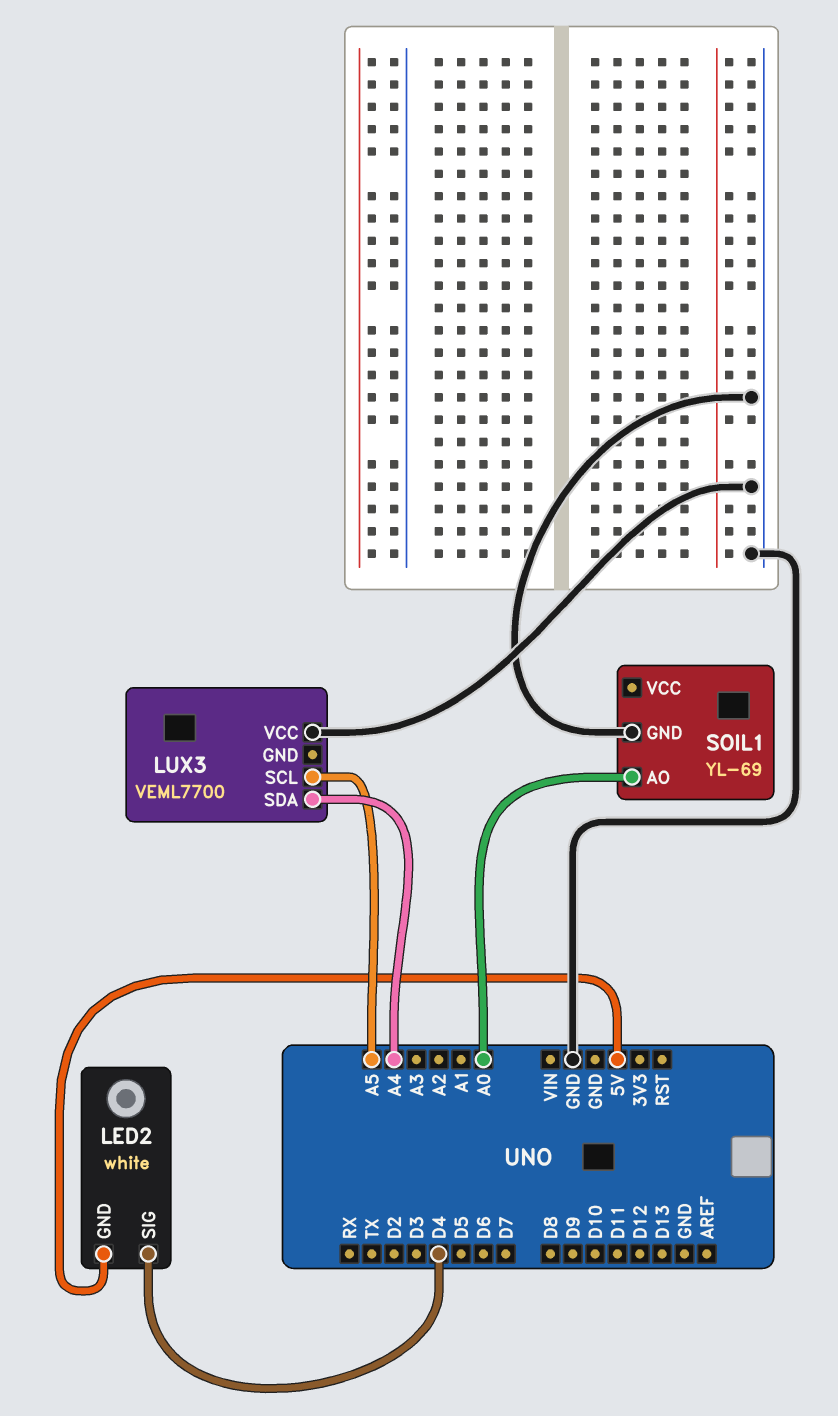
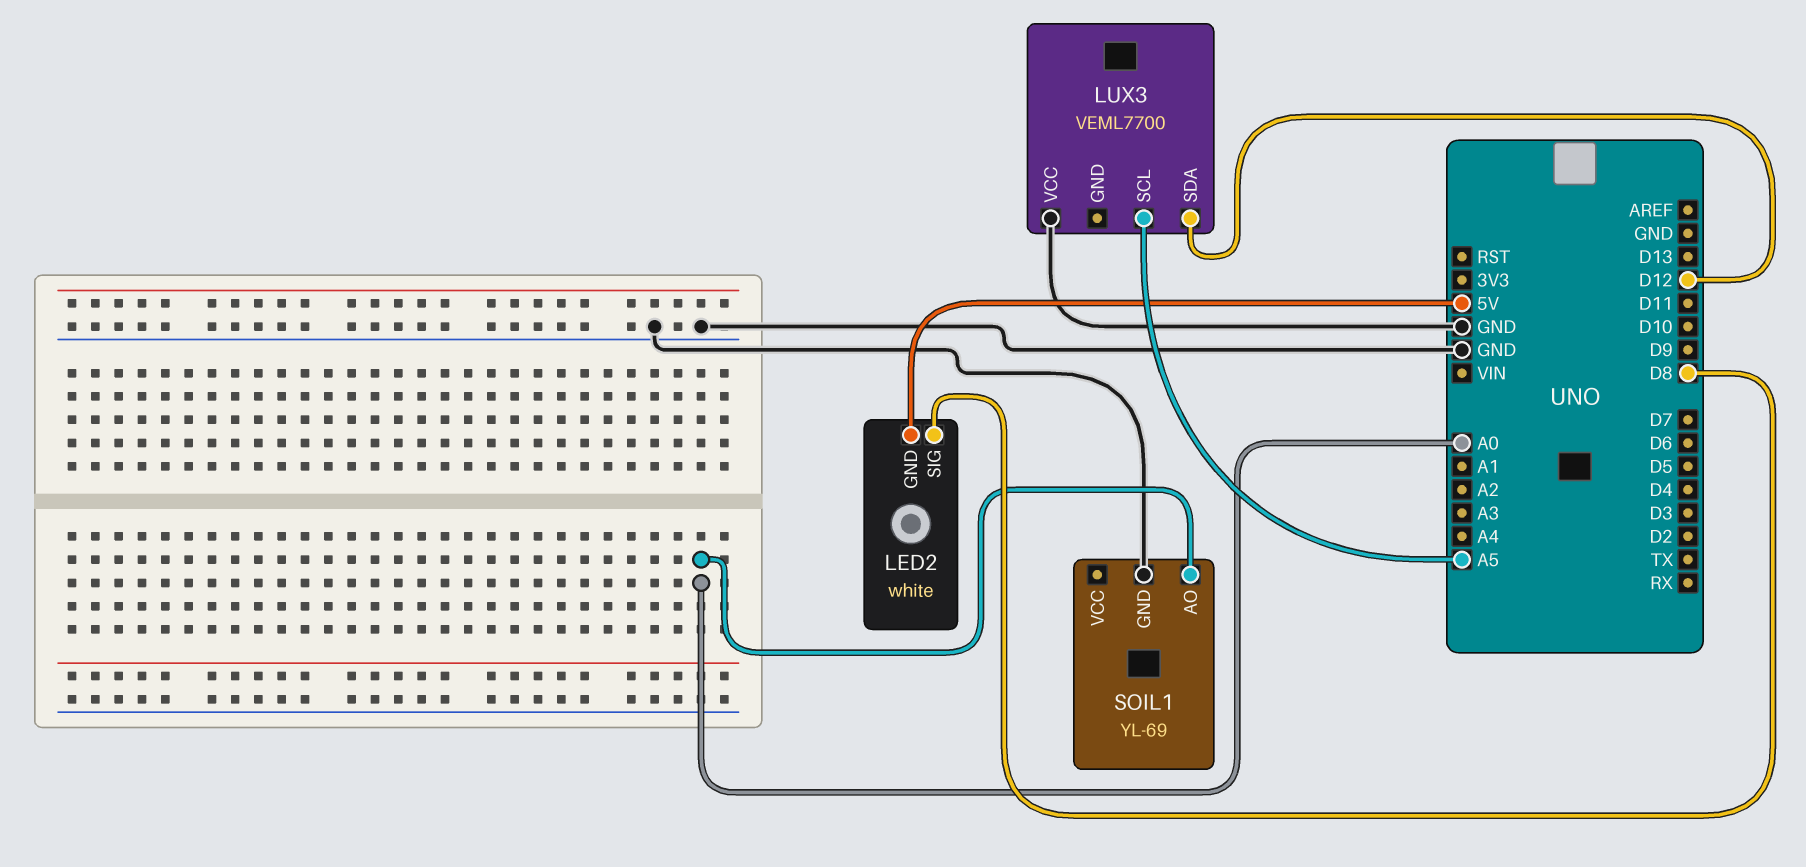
LED2 pin SIG: D4 -> D8
LUX3 pin SDA: A4 -> D12

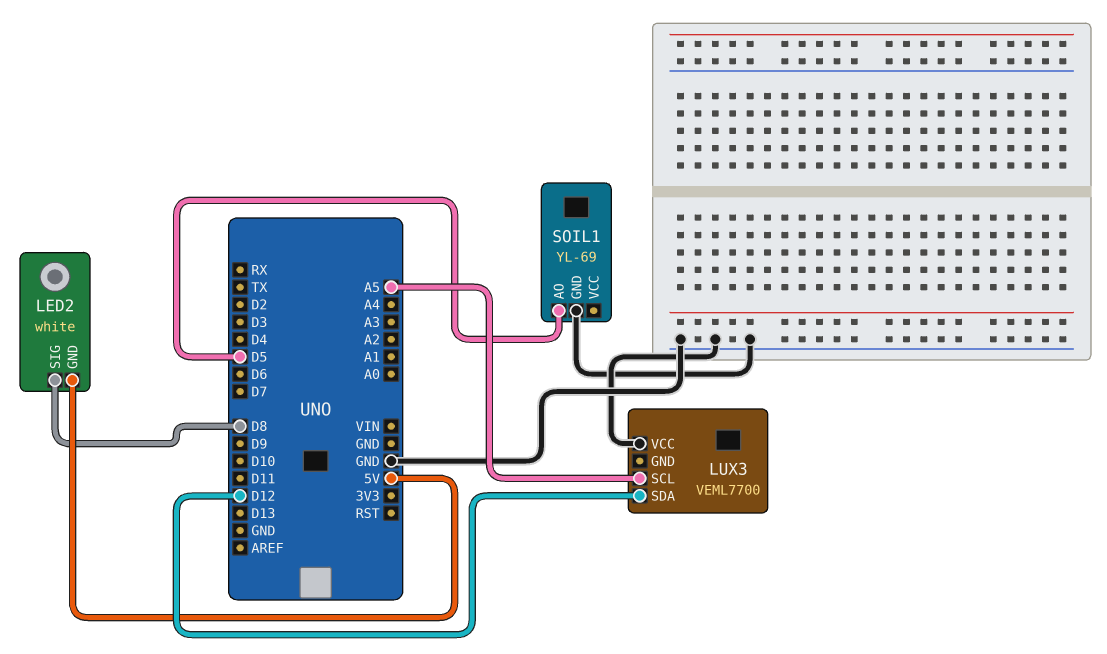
SOIL1 pin AO: A0 -> D5

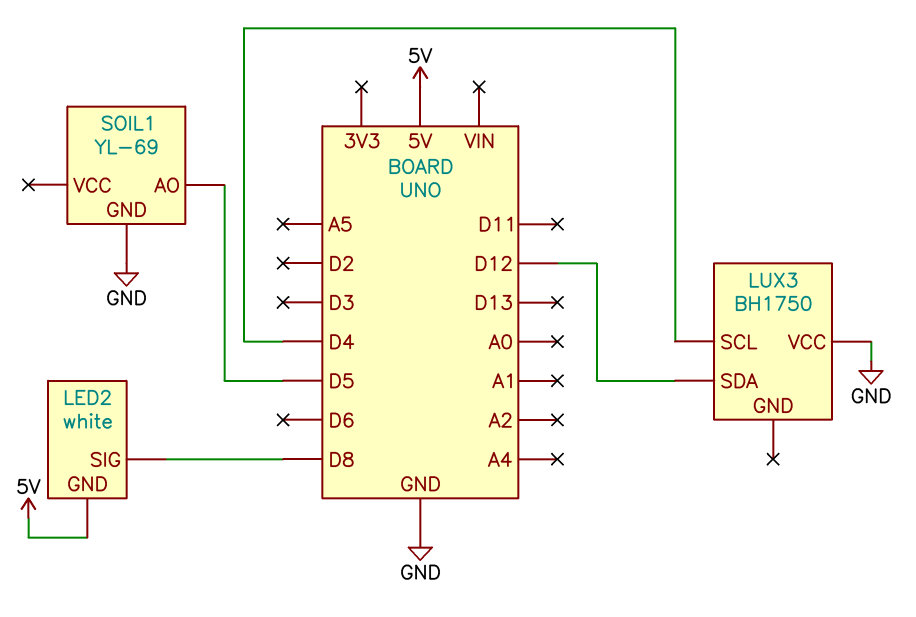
LUX3: VEML7700 -> BH1750
LUX3 pin SCL: A5 -> D4

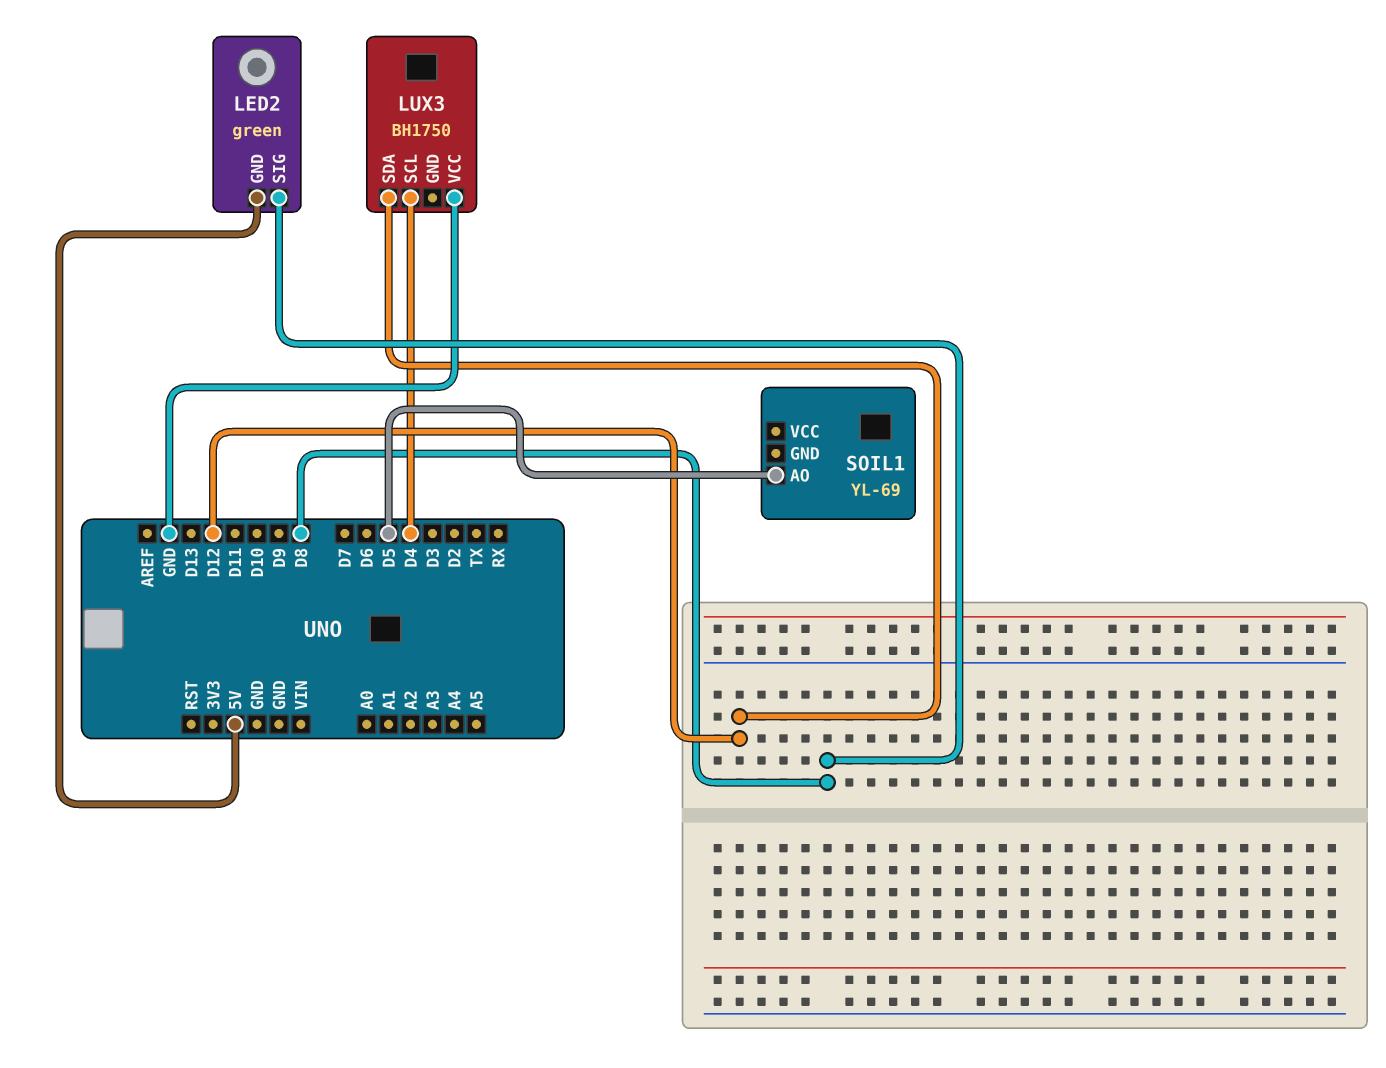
LED2: white -> green
SOIL1 pin GND: GND -> none

